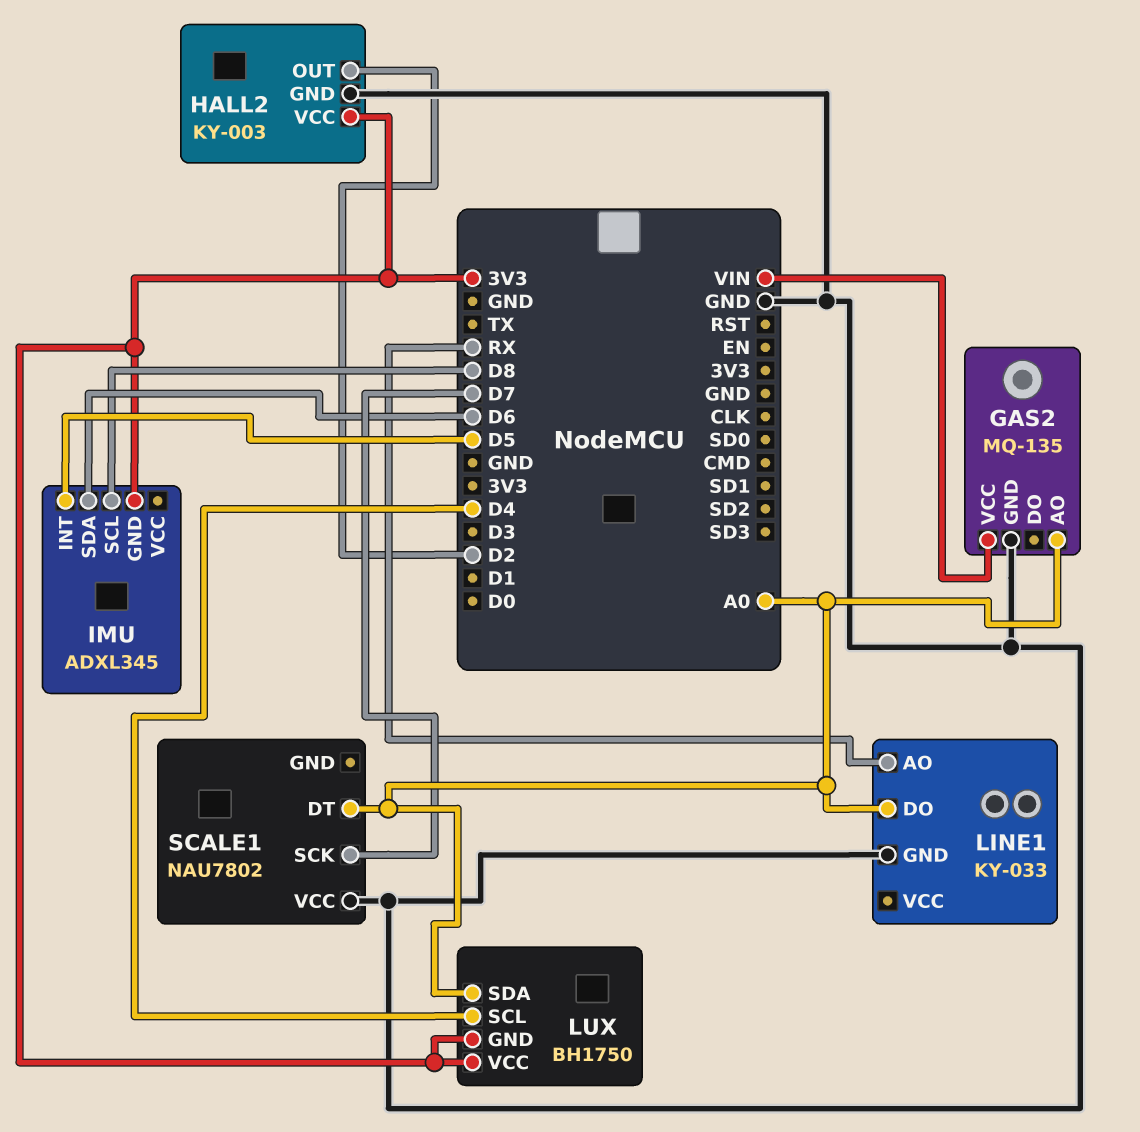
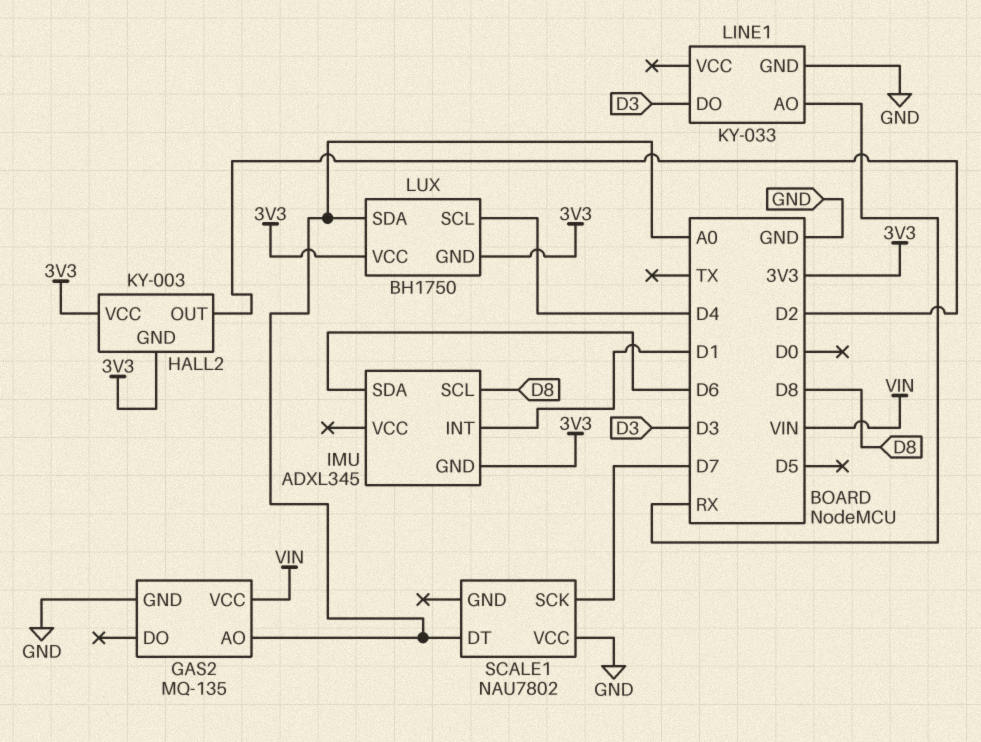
HALL2 pin GND: GND -> 3V3
IMU pin INT: D5 -> D1
LINE1 pin DO: A0 -> D3

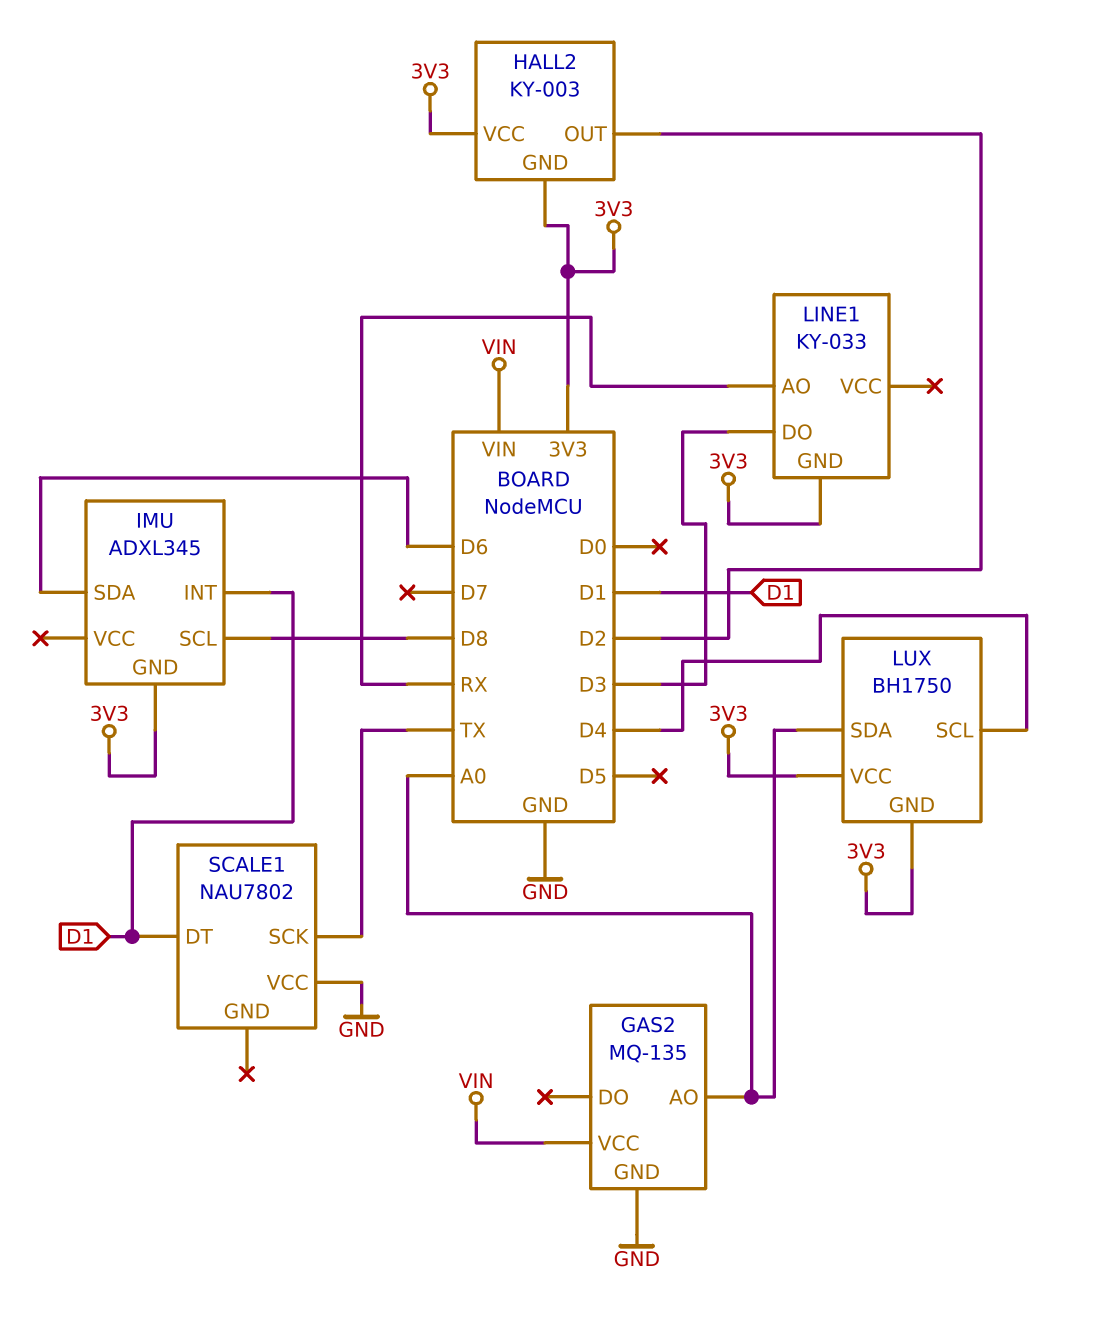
LINE1 pin GND: GND -> 3V3
SCALE1 pin DT: A0 -> D1
SCALE1 pin SCK: D7 -> TX

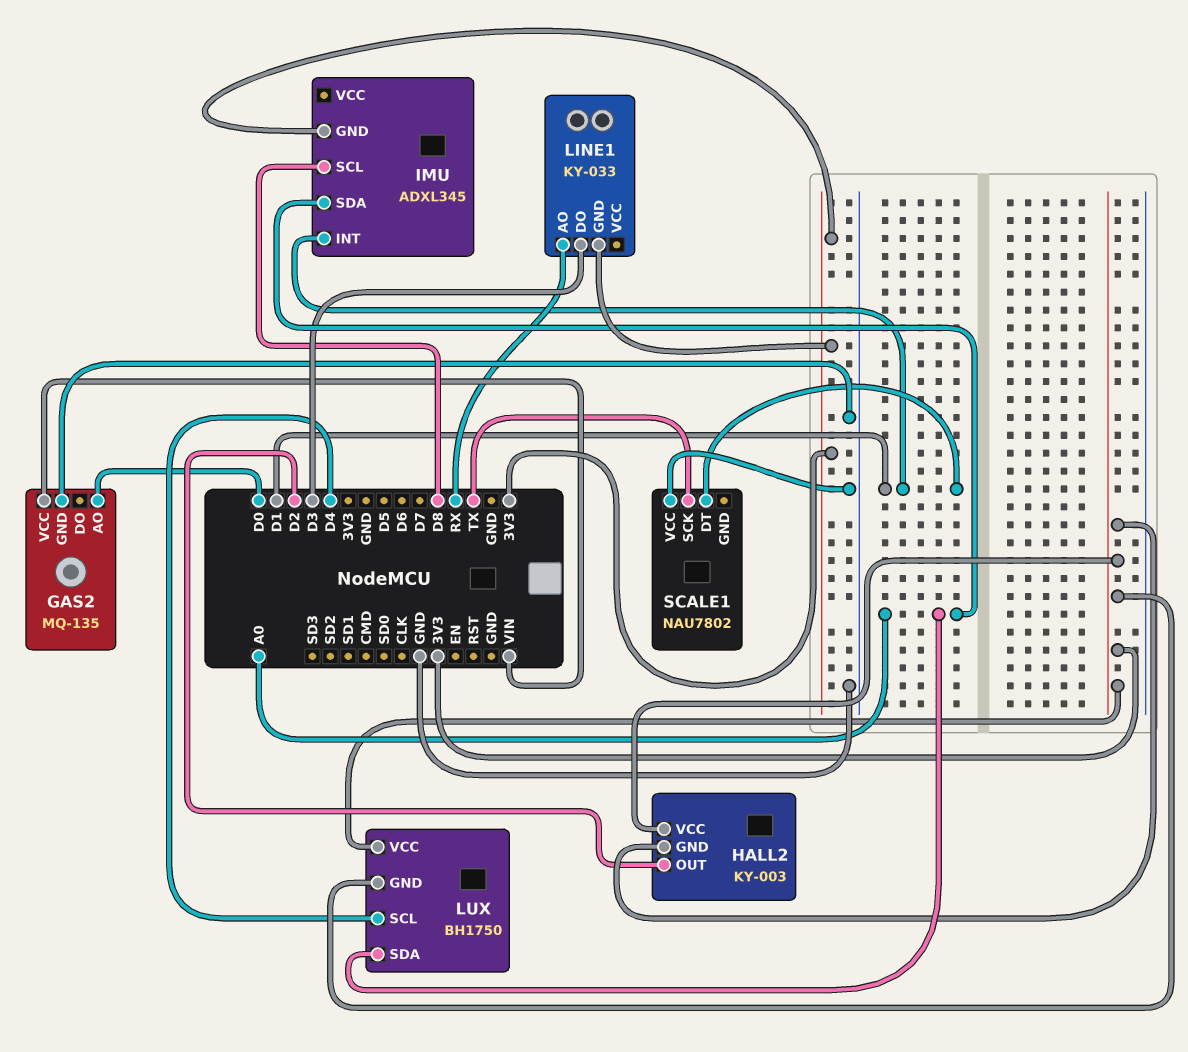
GAS2 pin AO: A0 -> D0
IMU pin SDA: D6 -> A0

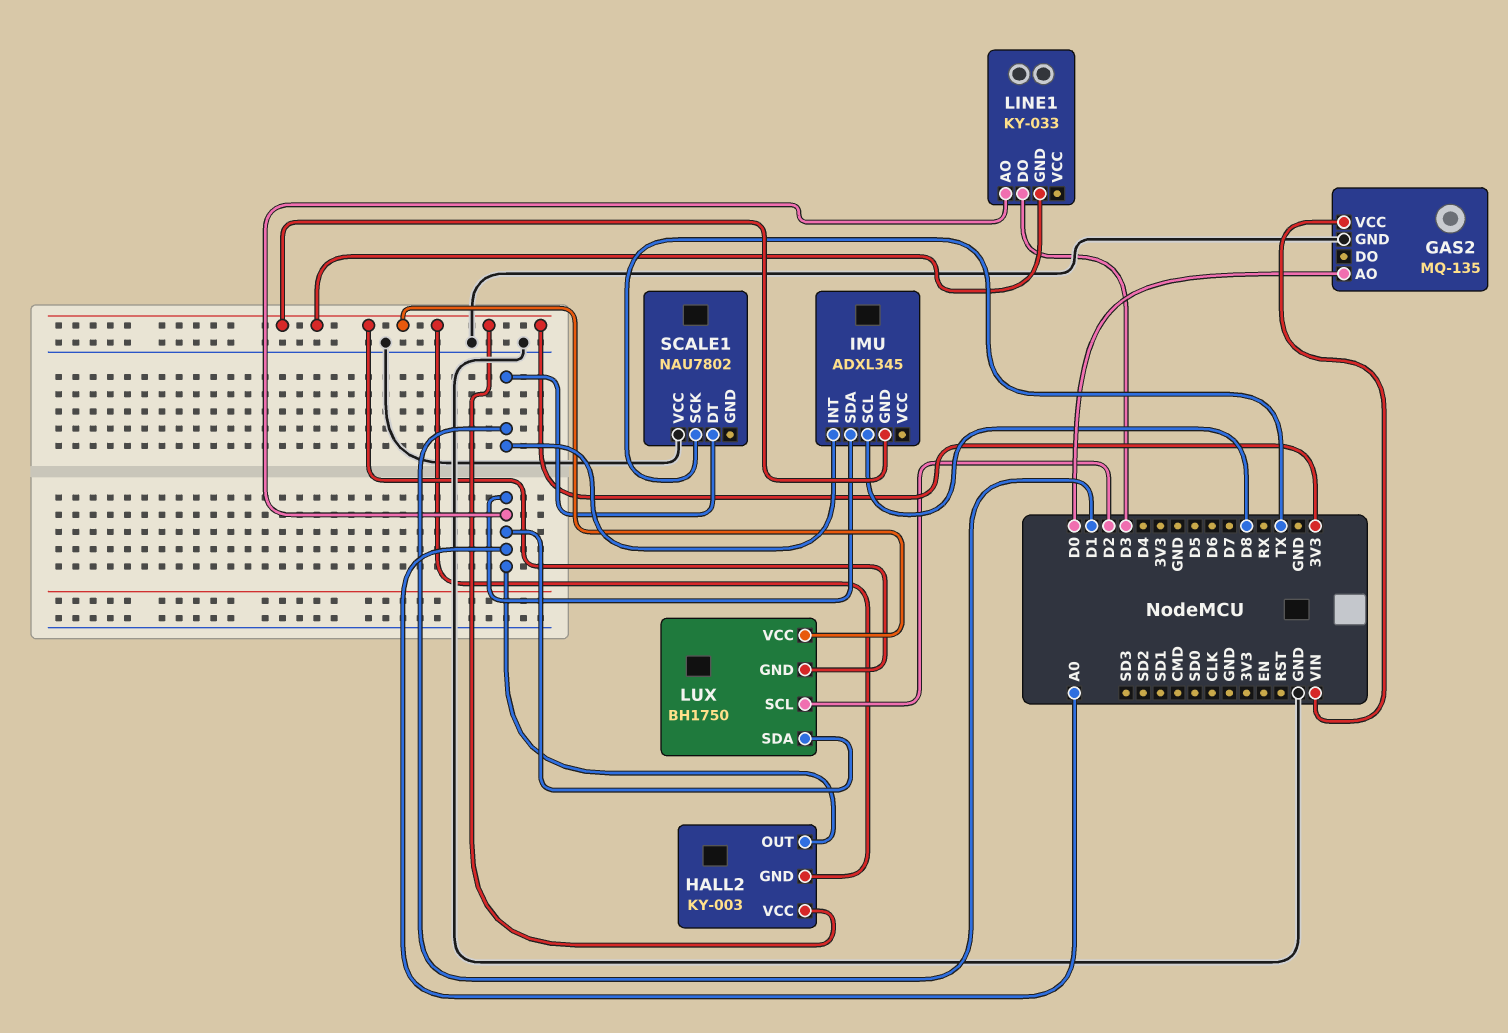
HALL2 pin OUT: D2 -> A0
LINE1 pin AO: RX -> A0
LUX pin SCL: D4 -> D2

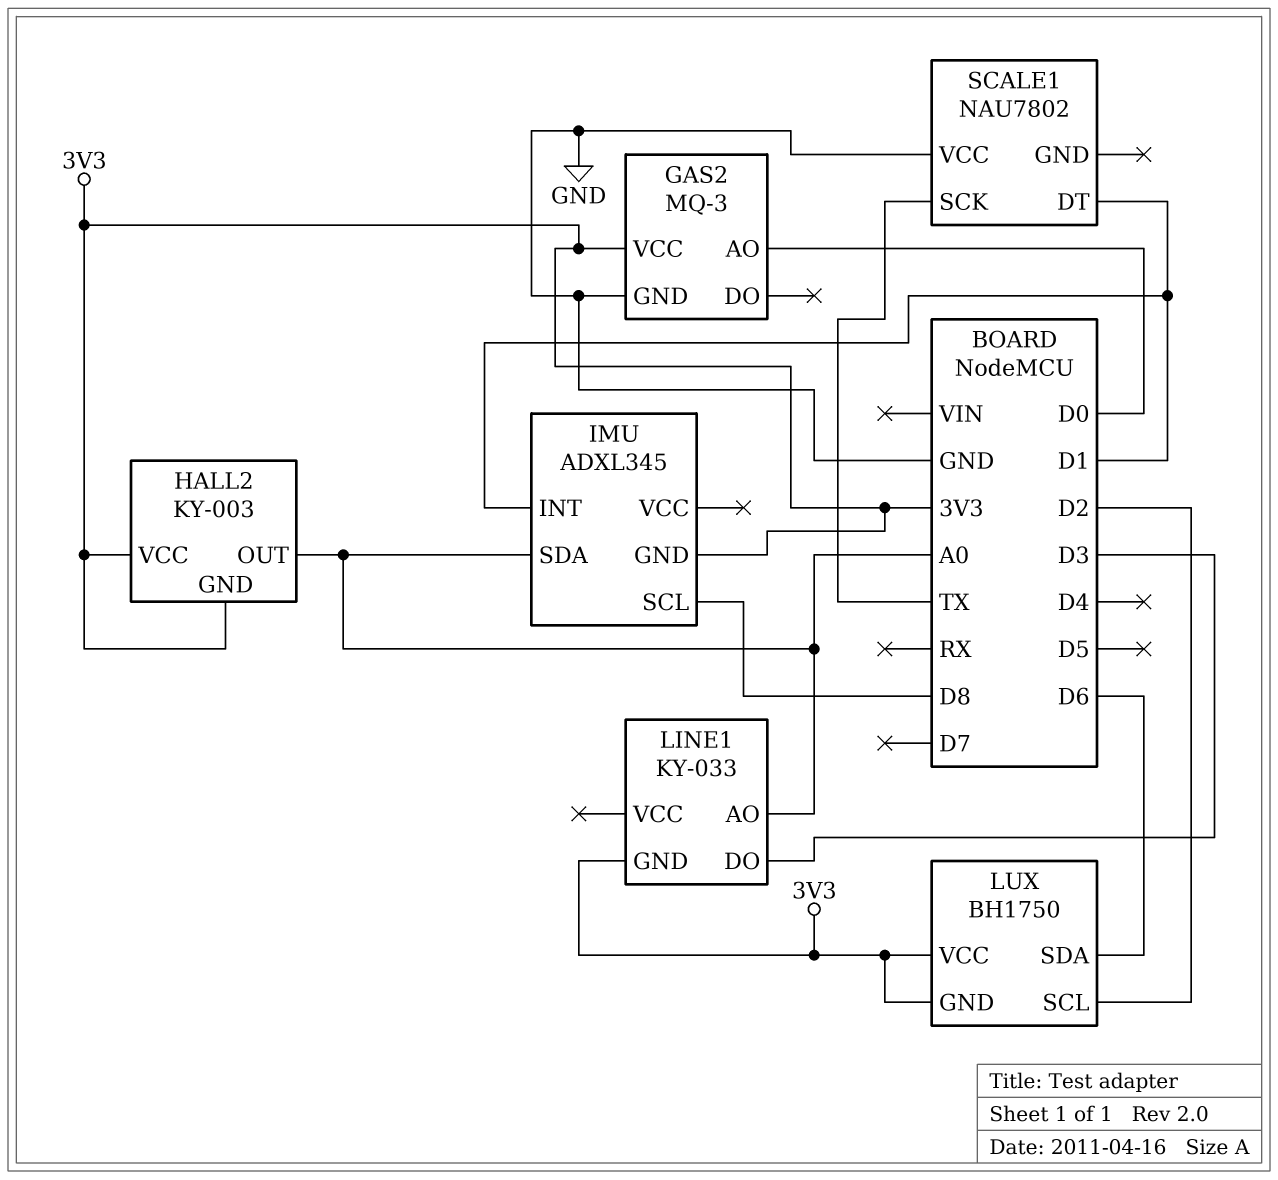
GAS2: MQ-135 -> MQ-3
GAS2 pin VCC: VIN -> 3V3
LUX pin SDA: A0 -> D6

